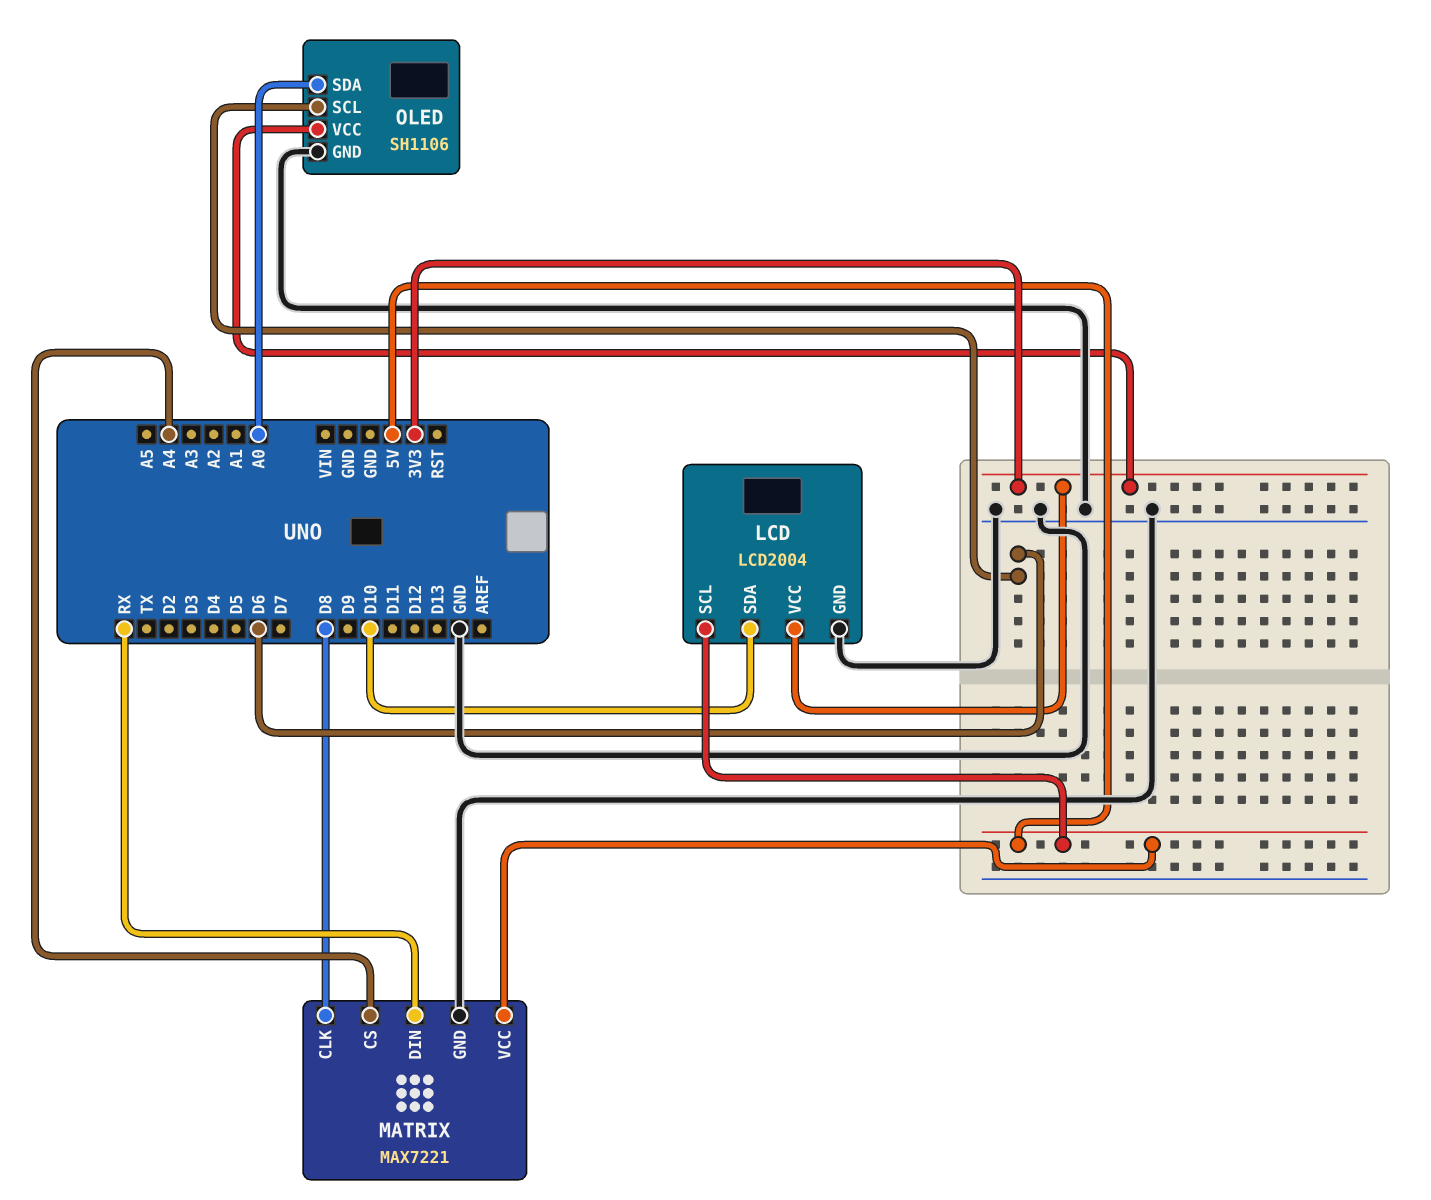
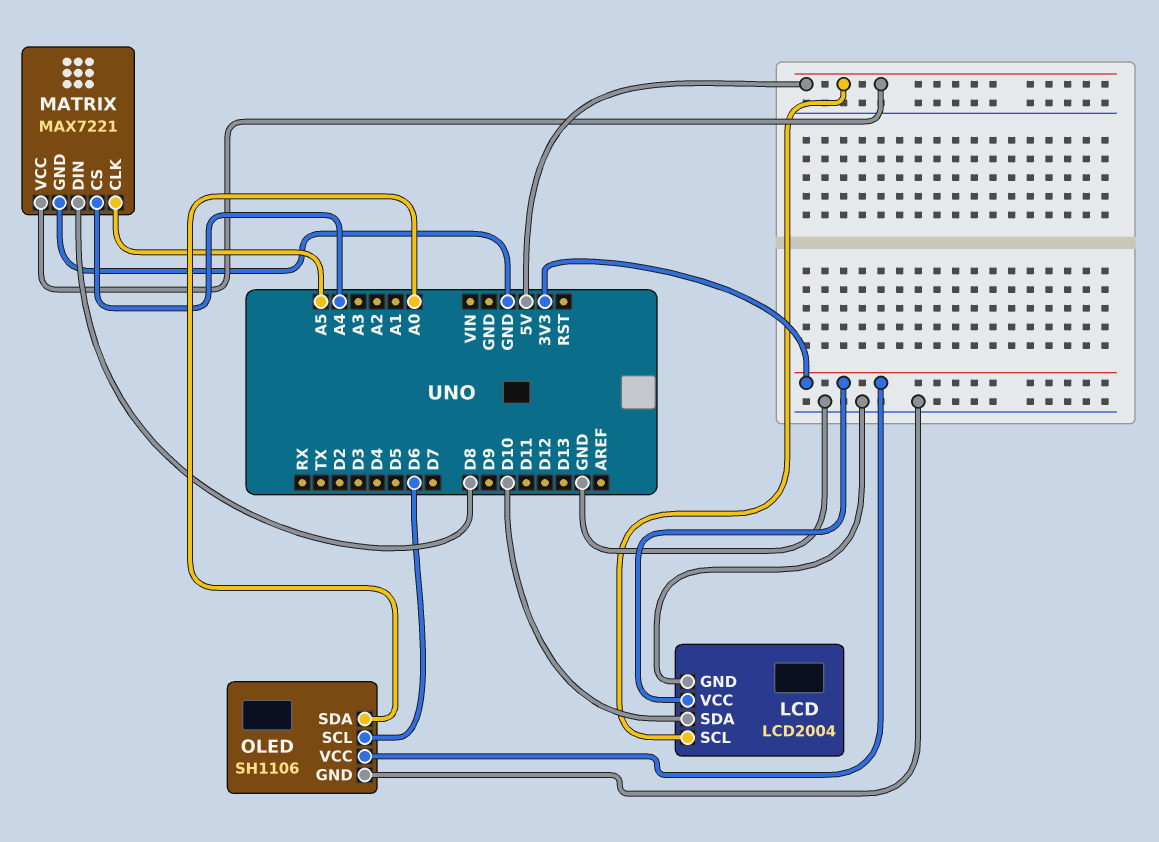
MATRIX pin CLK: D8 -> A5
MATRIX pin DIN: RX -> D8

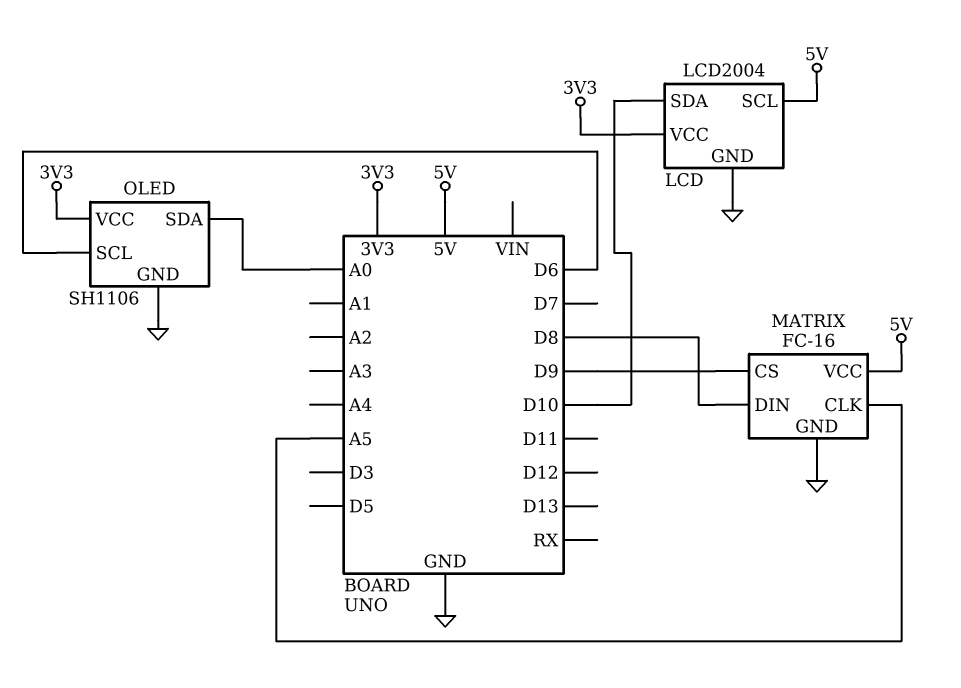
MATRIX: MAX7221 -> FC-16
MATRIX pin CS: A4 -> D9

